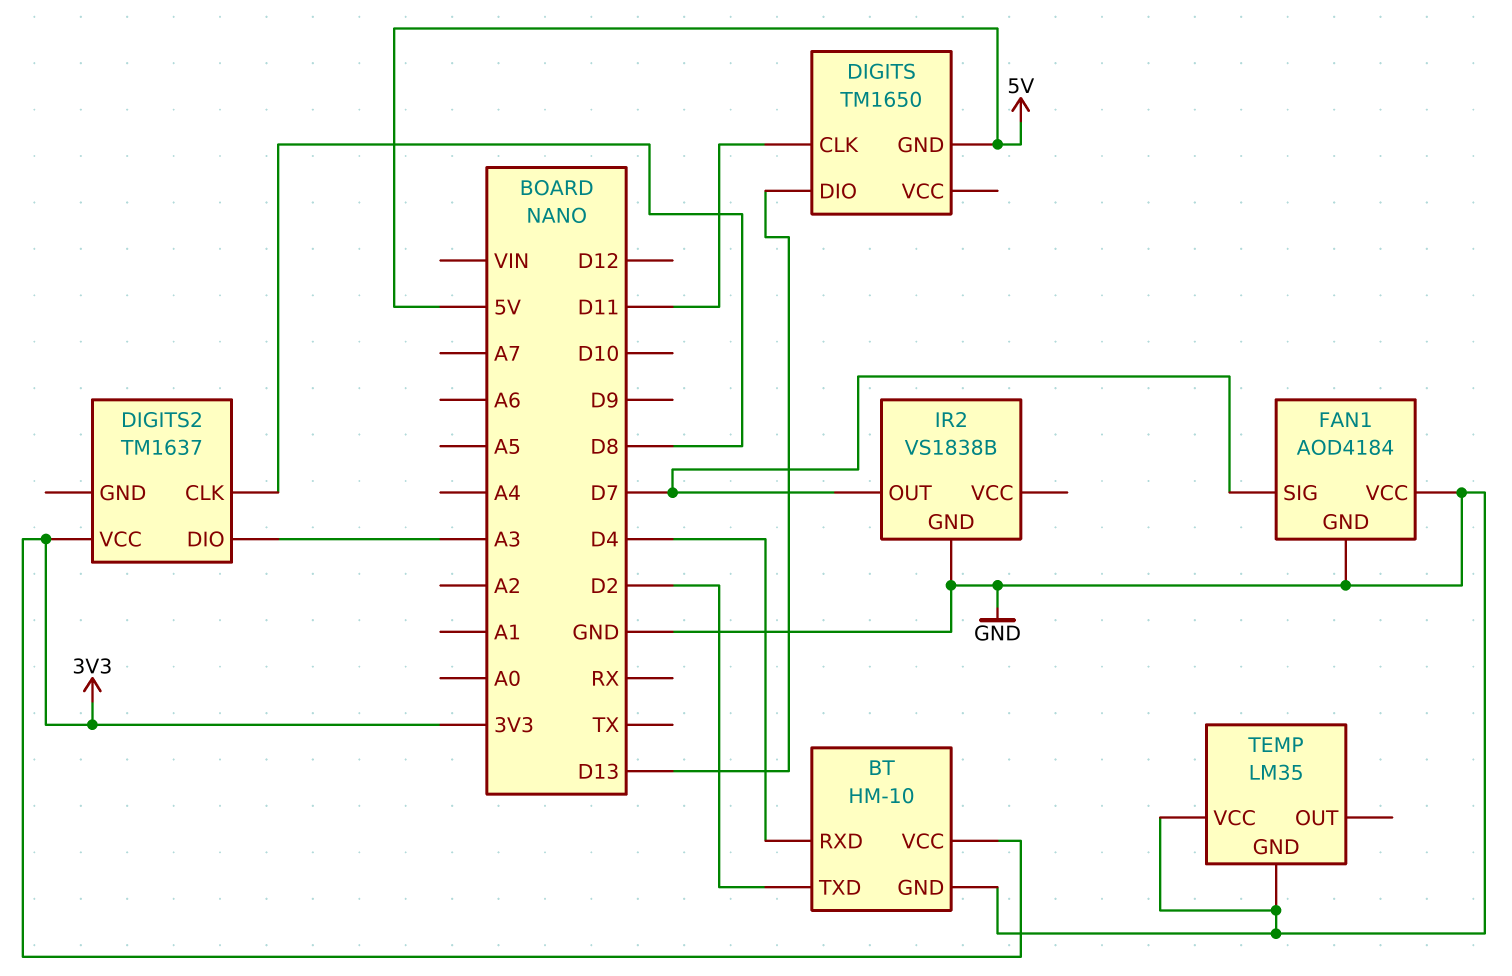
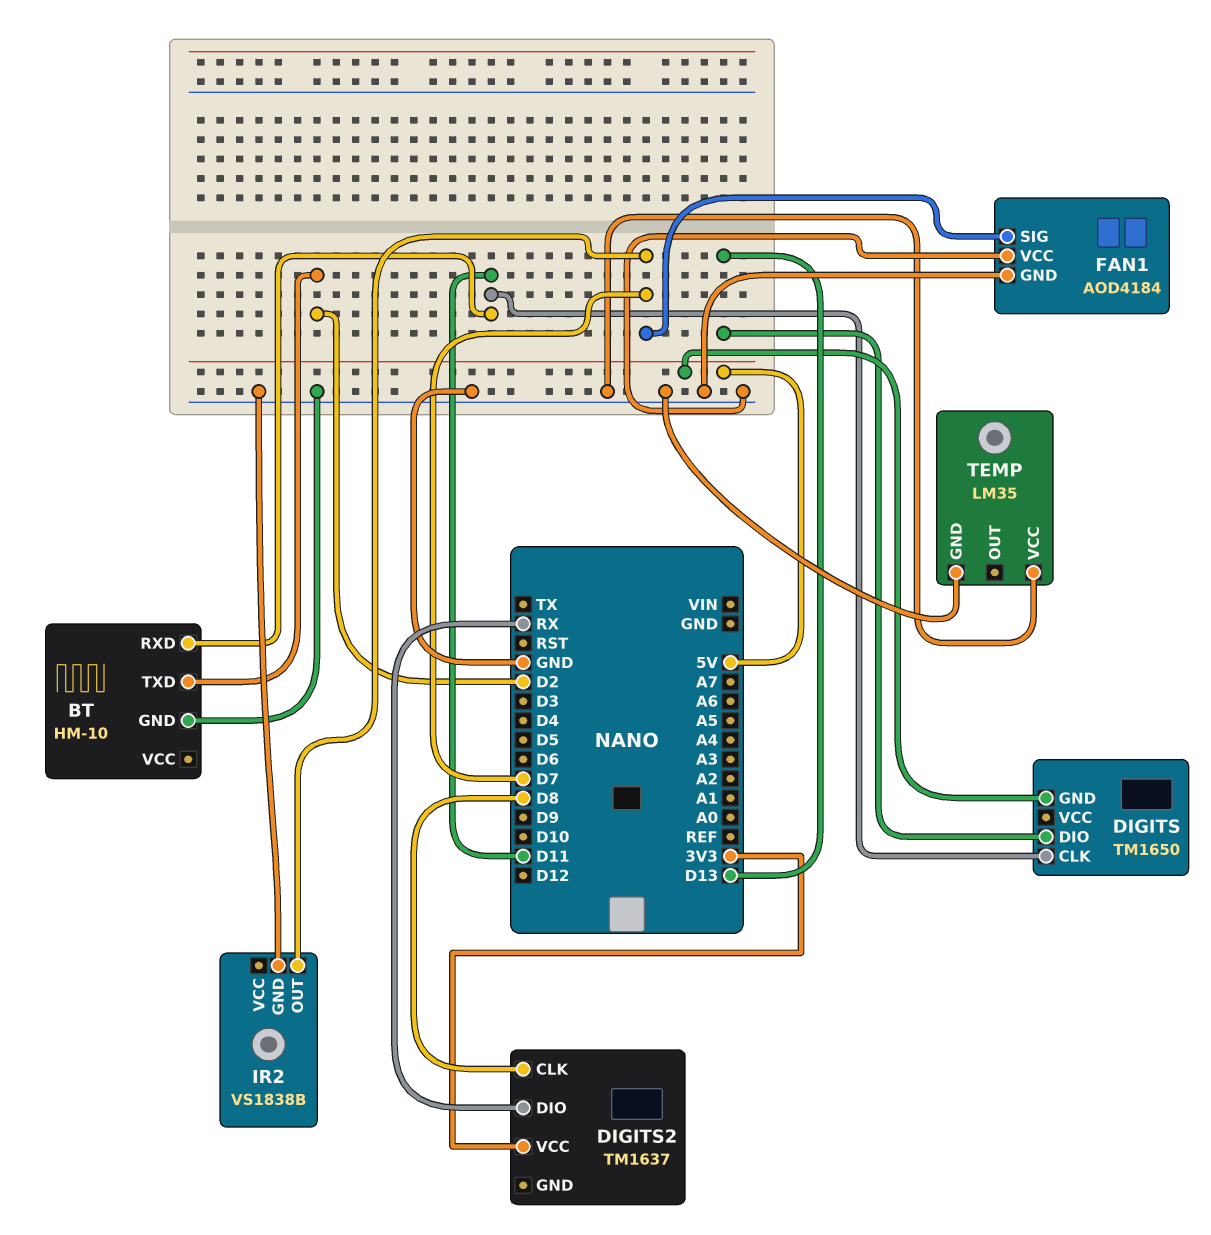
BT pin RXD: D4 -> D11
BT pin VCC: 3V3 -> none
DIGITS2 pin DIO: A3 -> RX

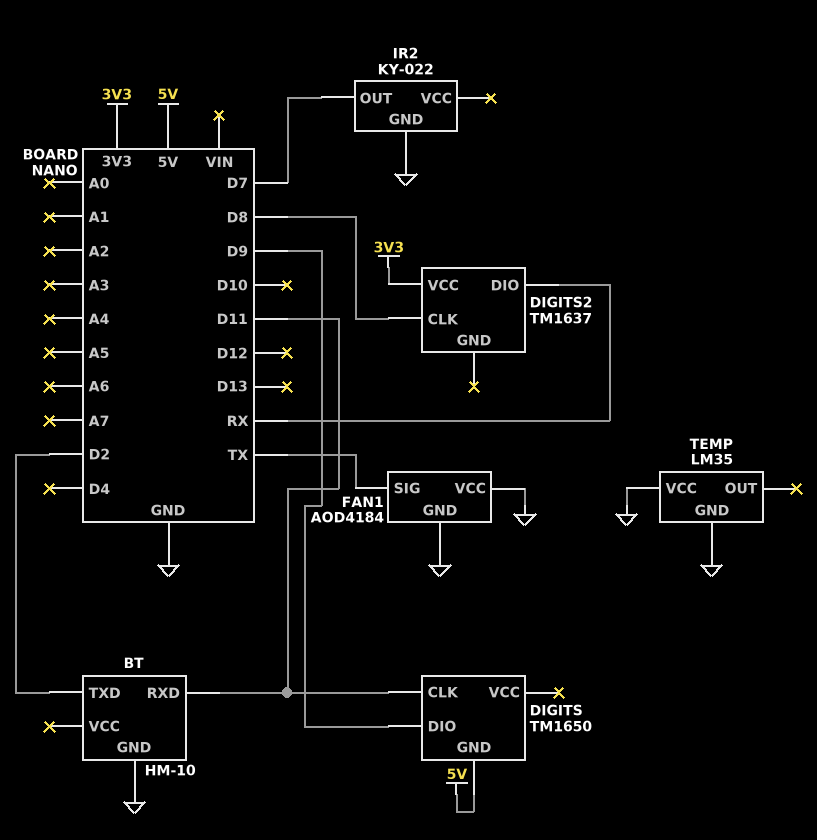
DIGITS pin DIO: D13 -> D9
FAN1 pin SIG: D7 -> TX
IR2: VS1838B -> KY-022

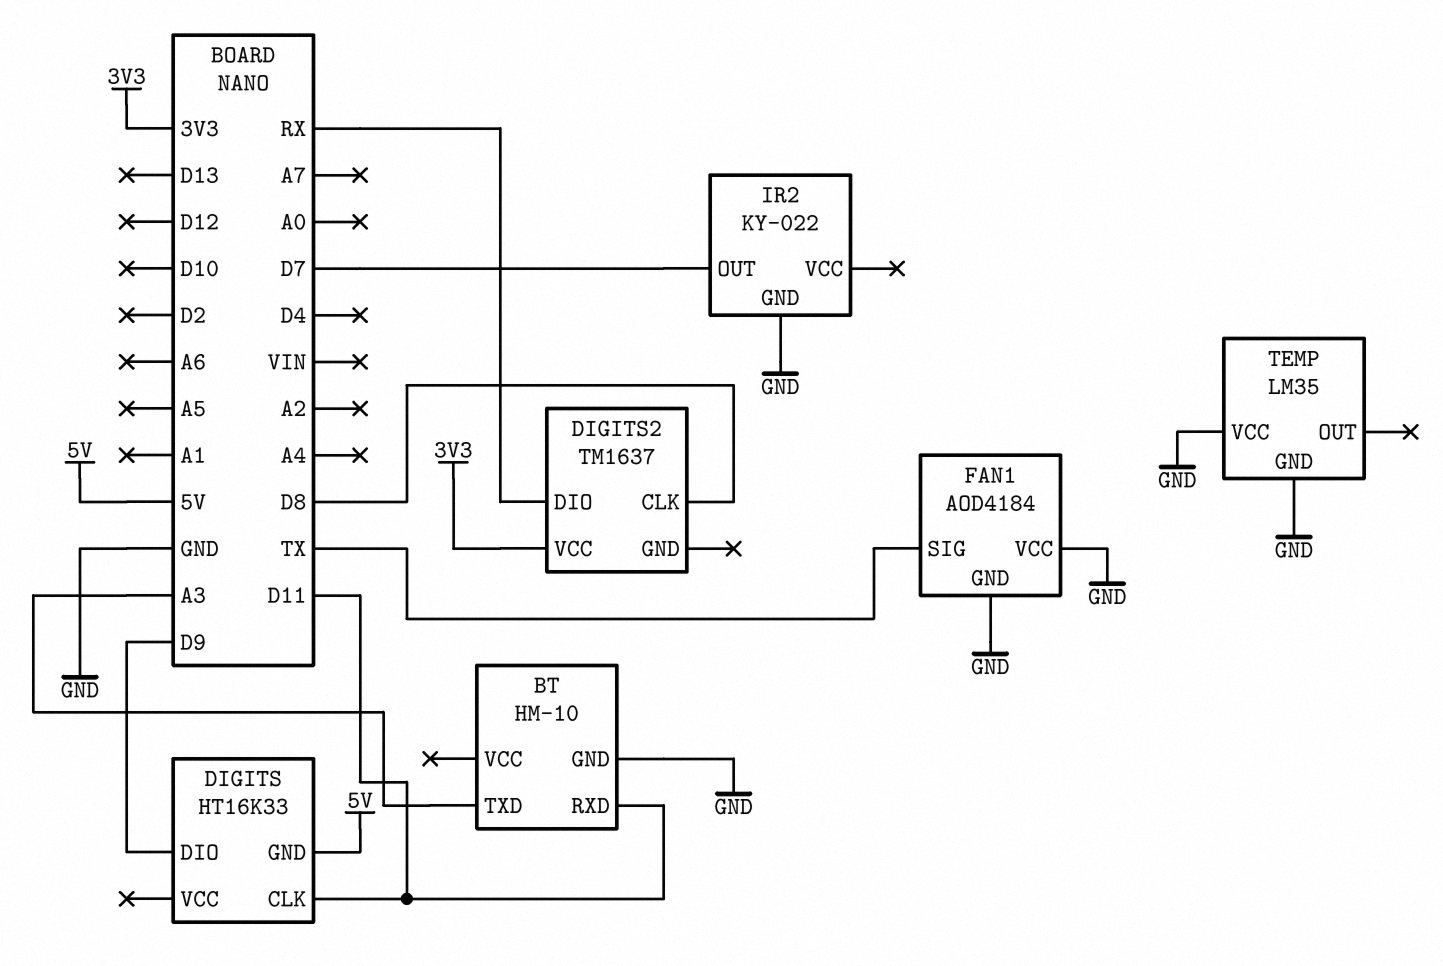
BT pin TXD: D2 -> A3
DIGITS: TM1650 -> HT16K33

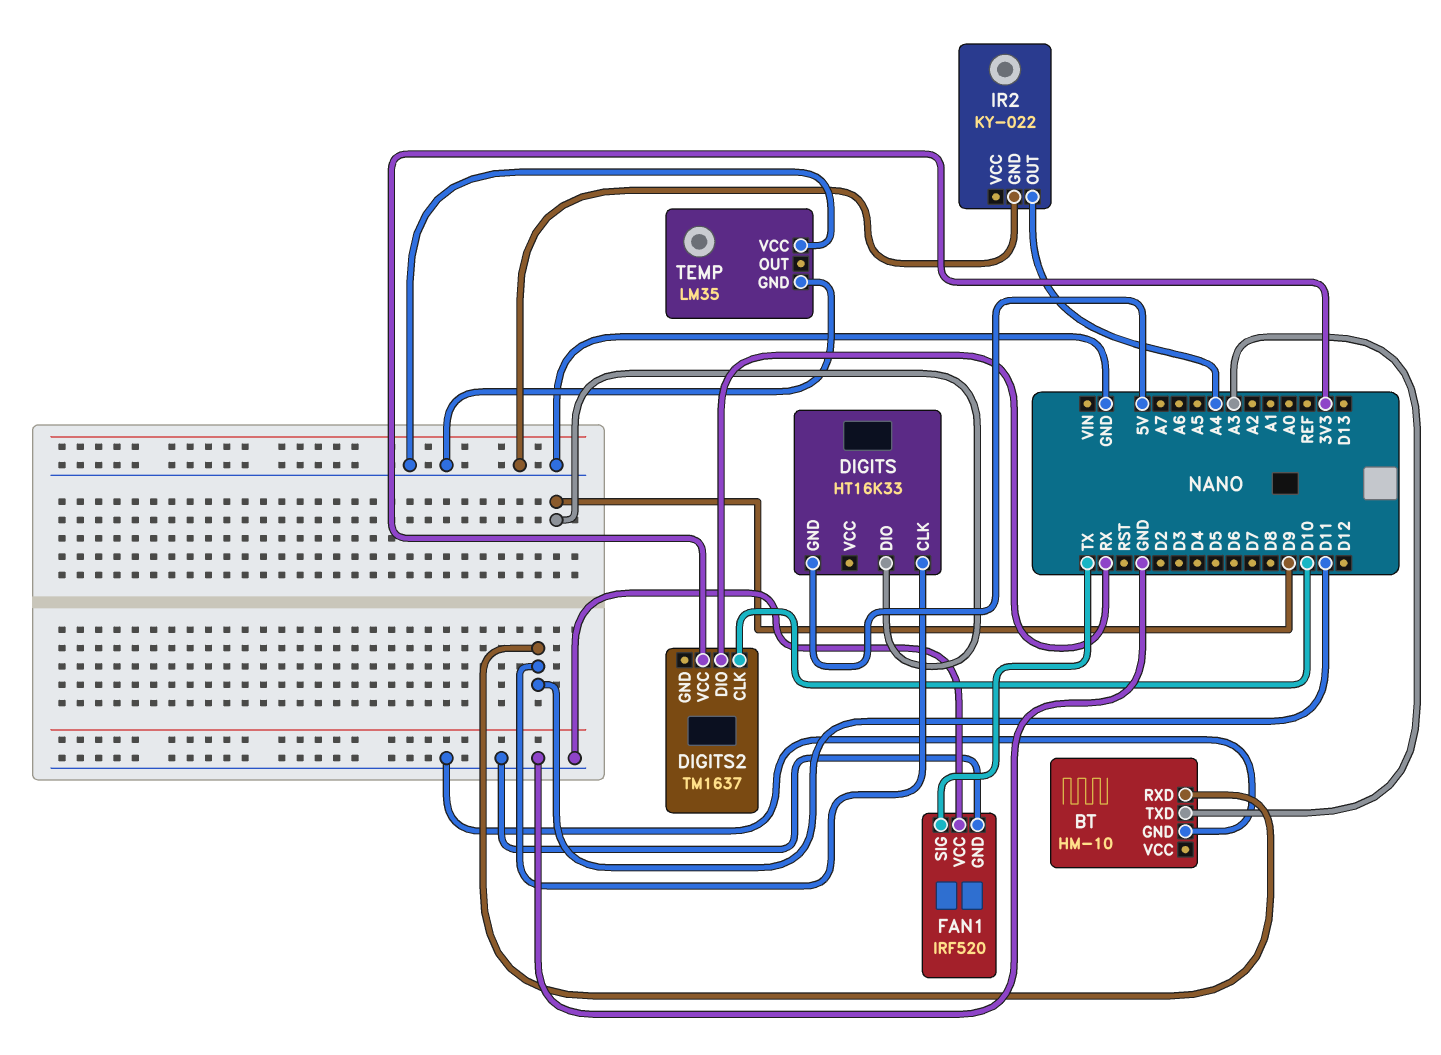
DIGITS2 pin CLK: D8 -> D10
FAN1: AOD4184 -> IRF520
IR2 pin OUT: D7 -> A4

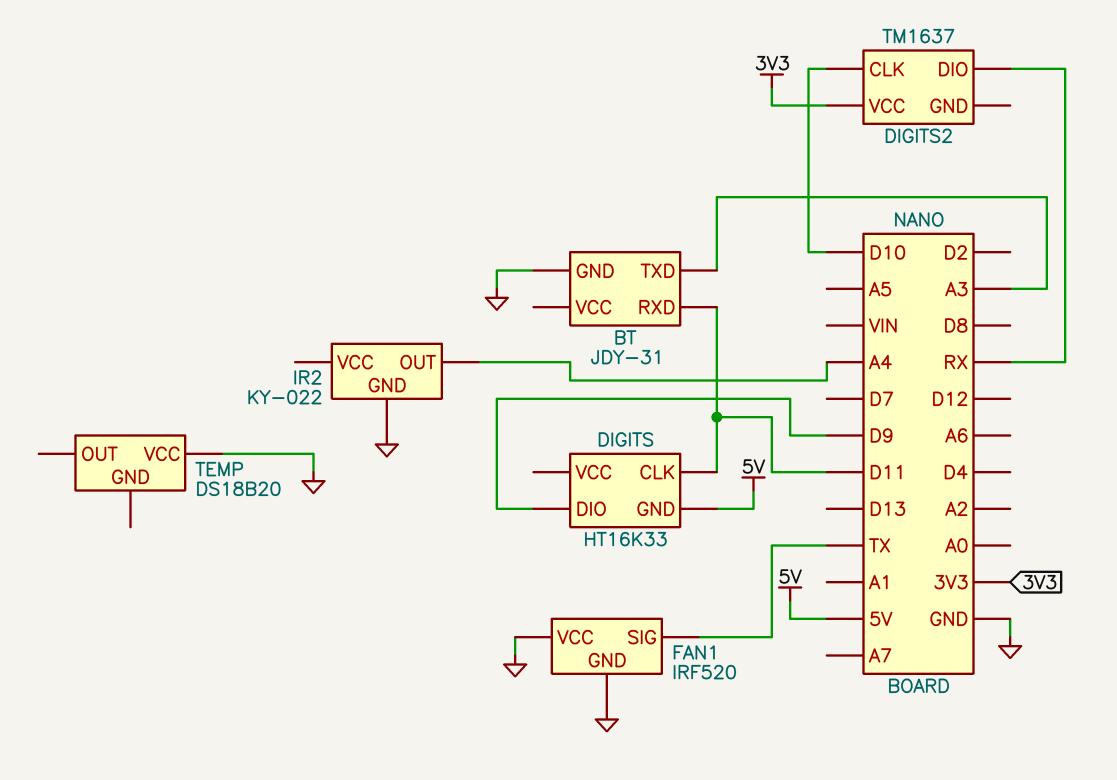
BT: HM-10 -> JDY-31
TEMP: LM35 -> DS18B20
TEMP pin GND: GND -> none

